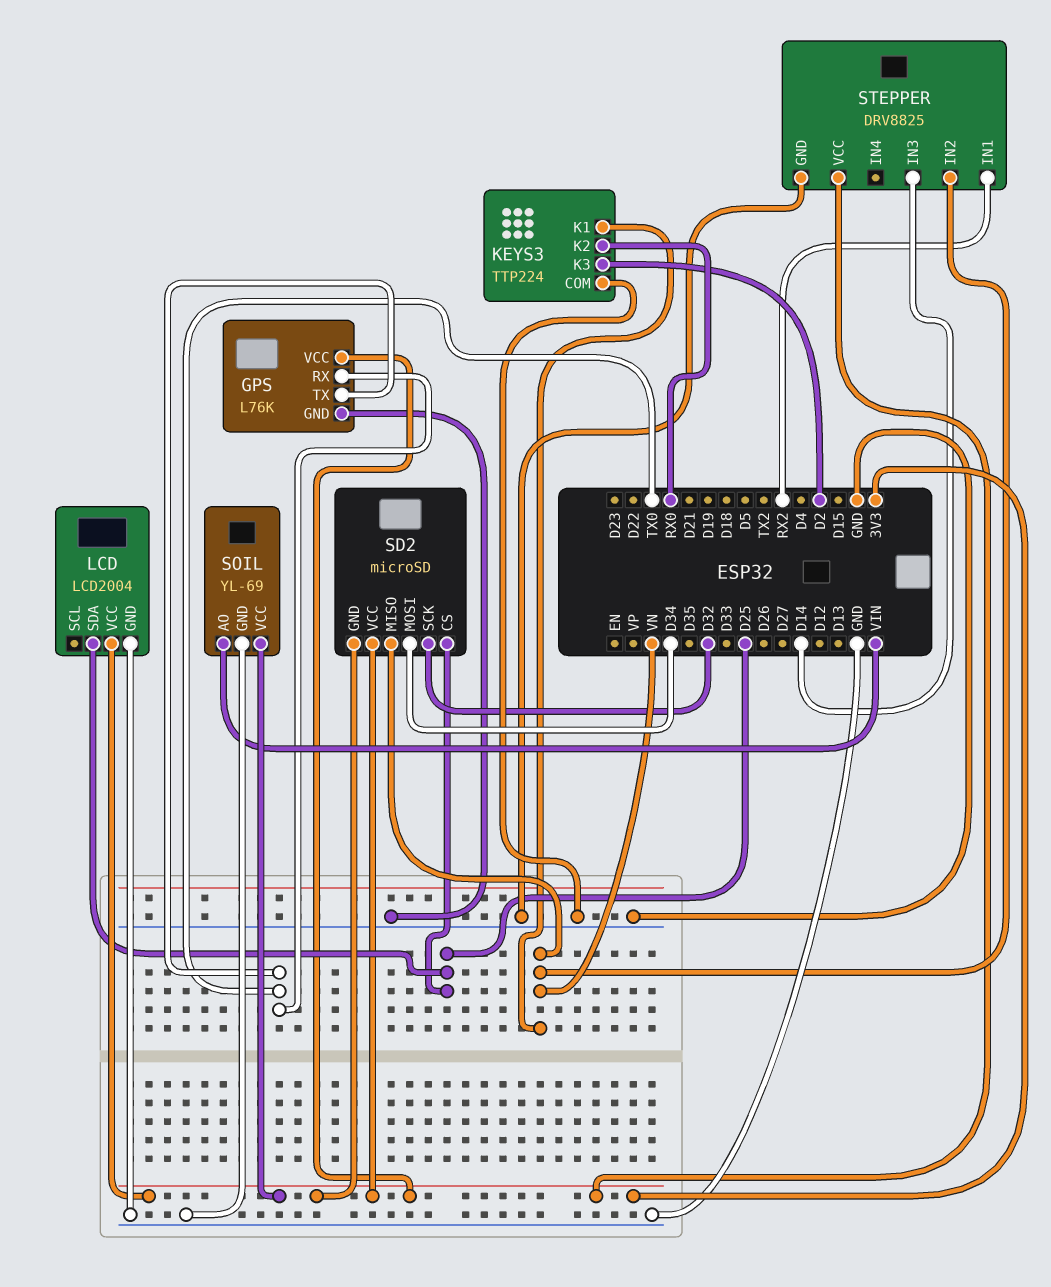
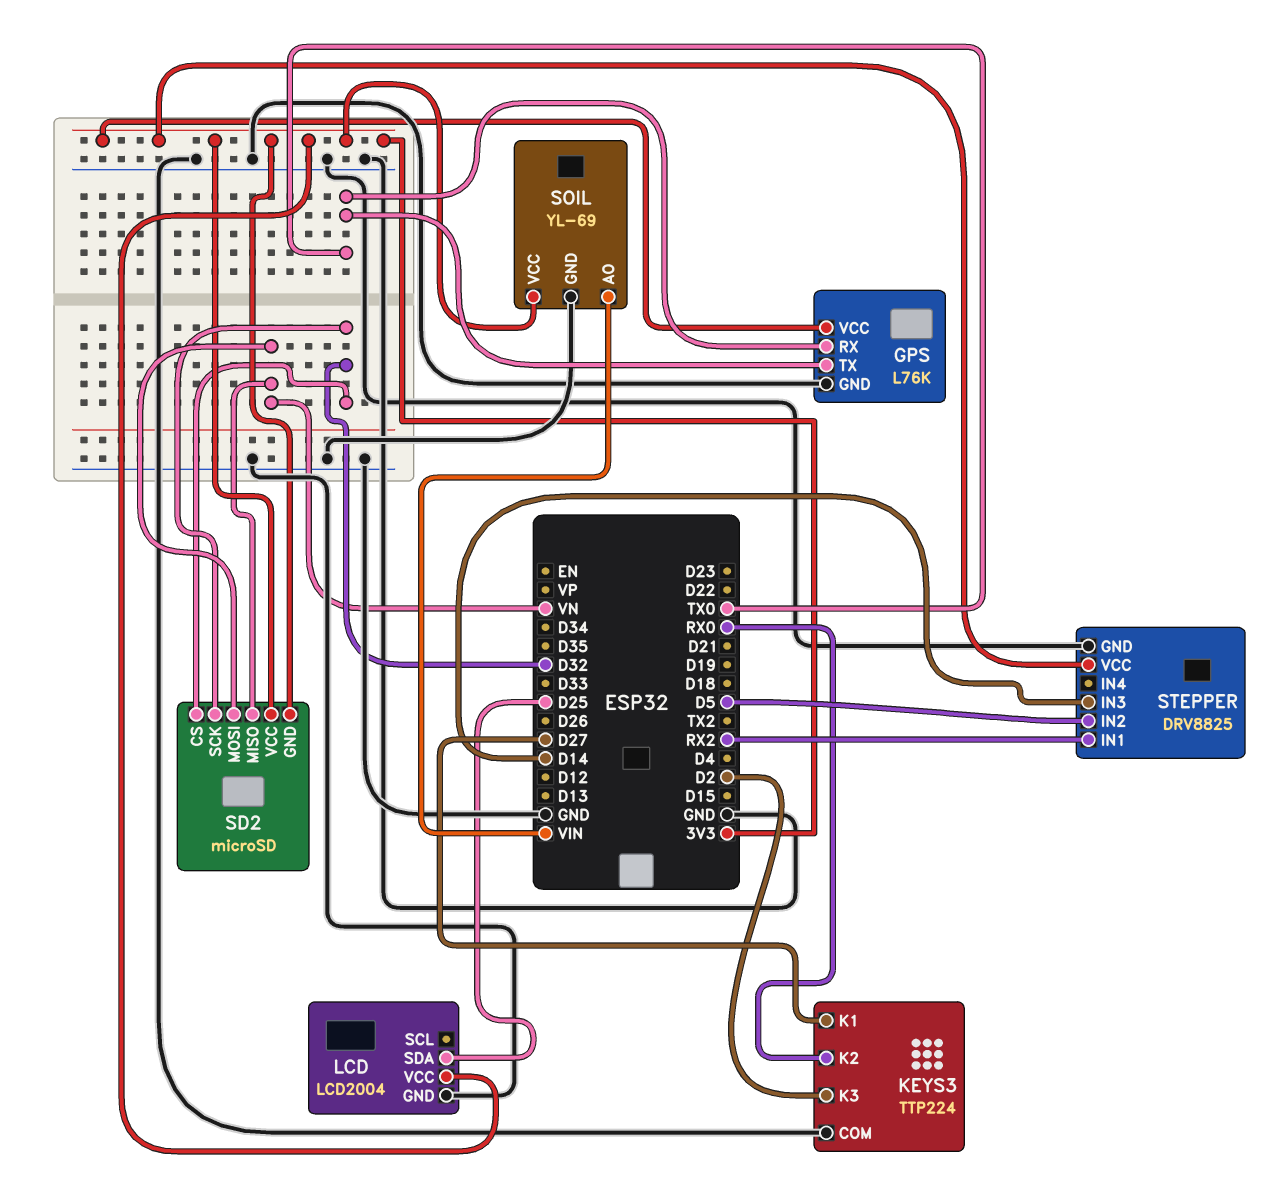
KEYS3 pin K1: VN -> D27
SD2 pin CS: D25 -> D32
SD2 pin MOSI: D34 -> VN
STEPPER pin IN2: VN -> D5

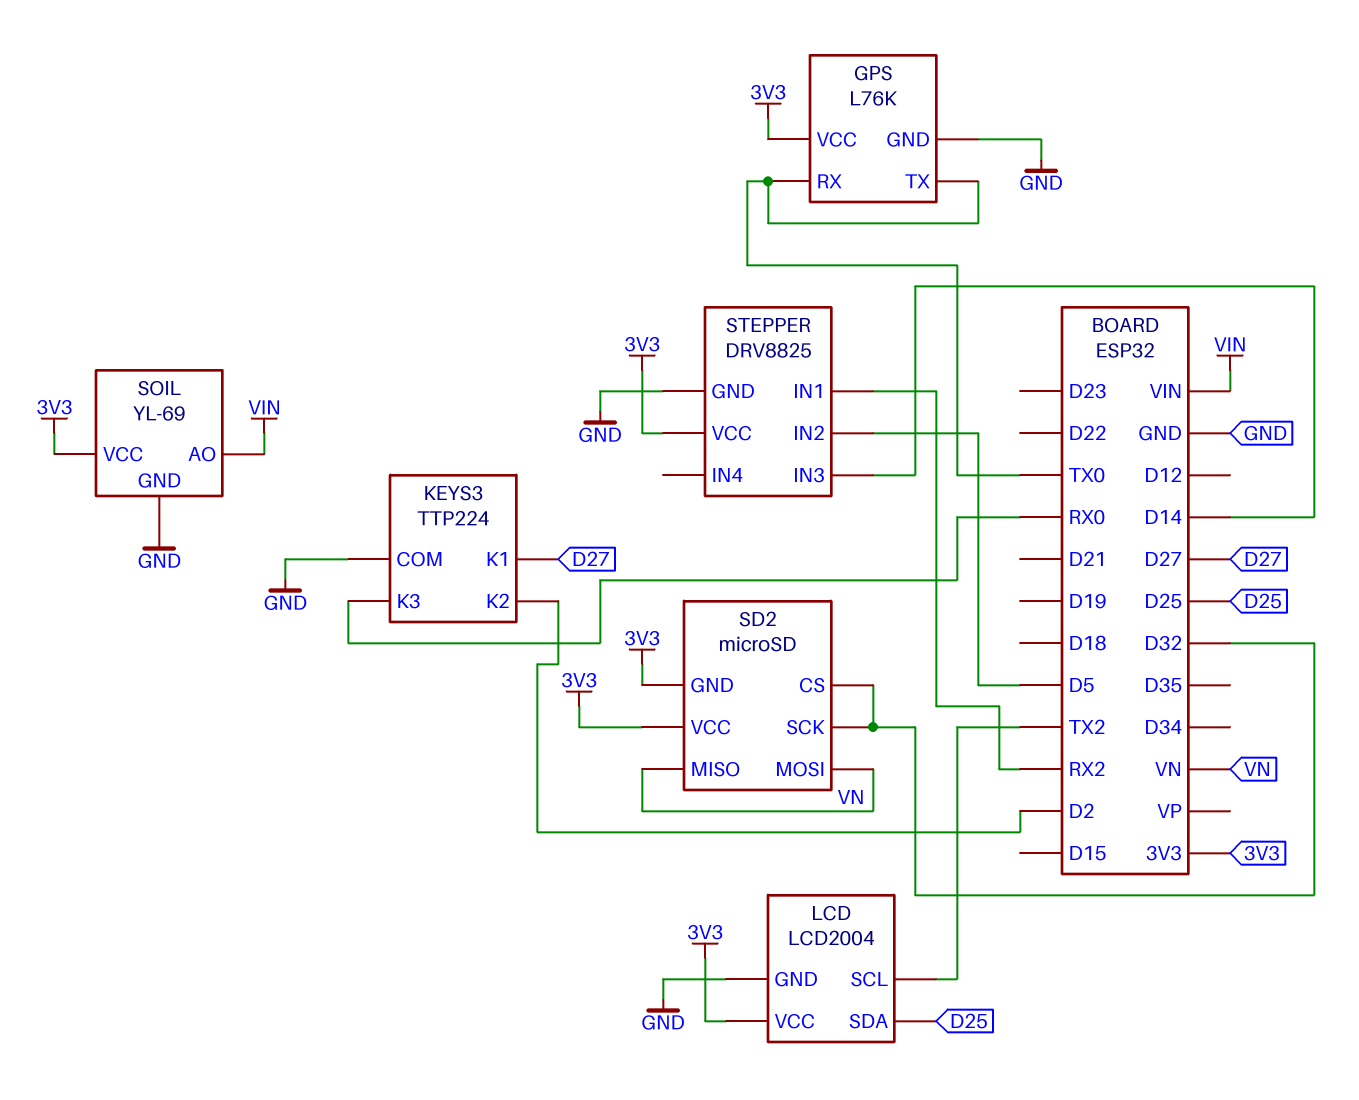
KEYS3 pin K2: RX0 -> D2
KEYS3 pin K3: D2 -> RX0
LCD pin SCL: none -> TX2

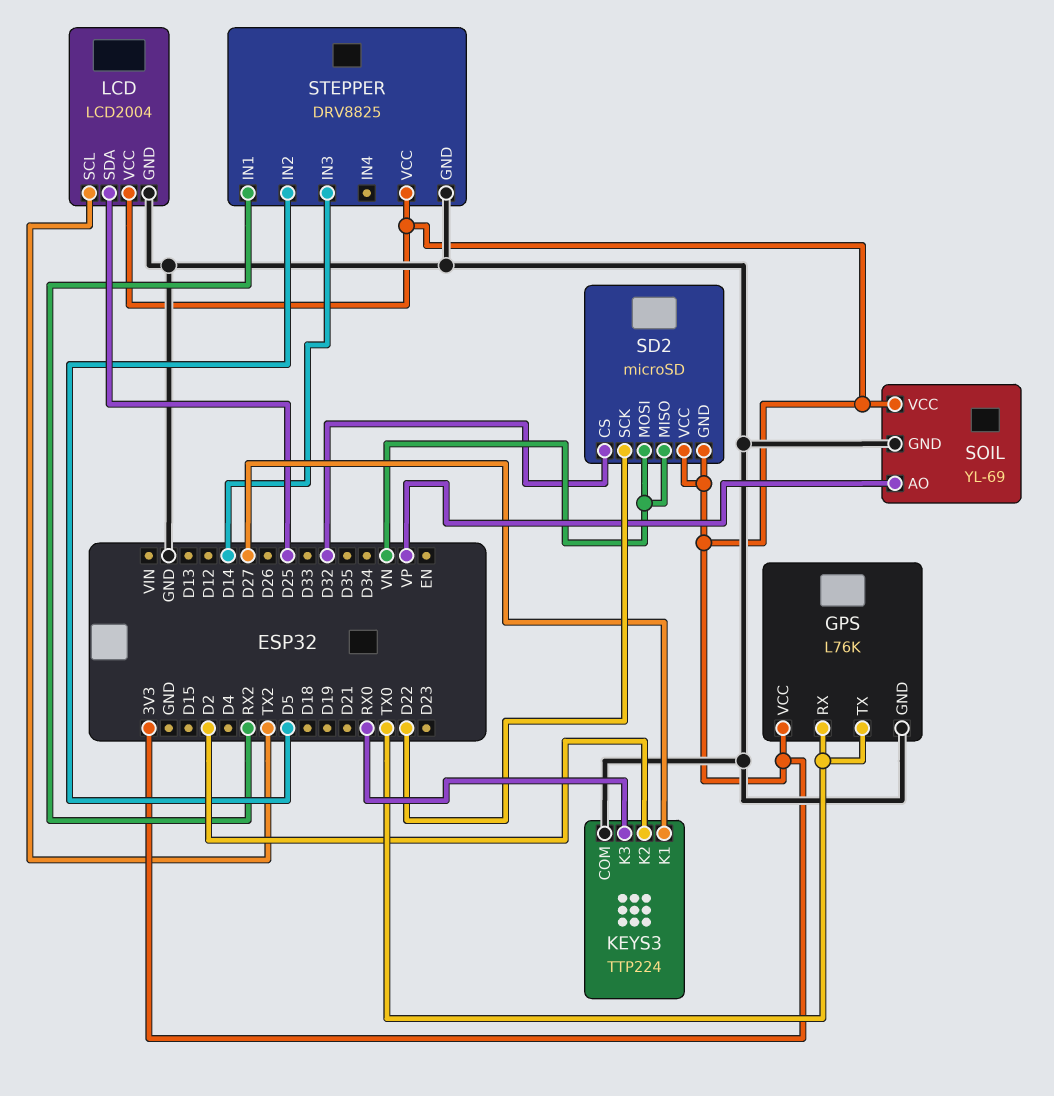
SD2 pin SCK: D32 -> D22
SOIL pin AO: VIN -> VP

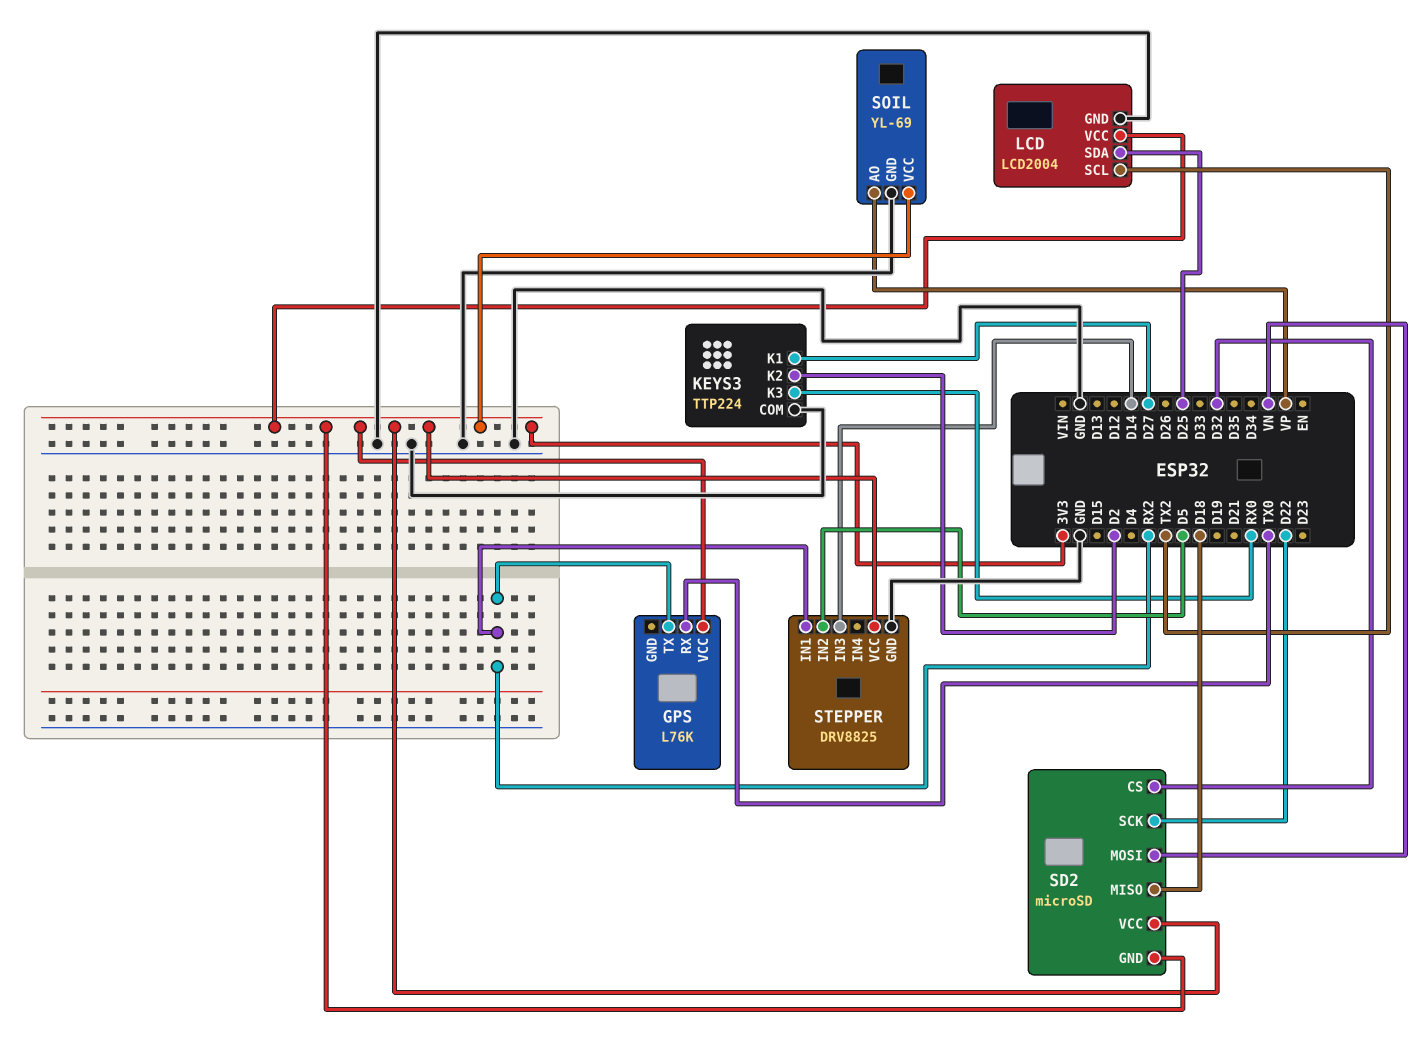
GPS pin GND: GND -> none
GPS pin TX: TX0 -> RX2
SD2 pin MISO: VN -> D18

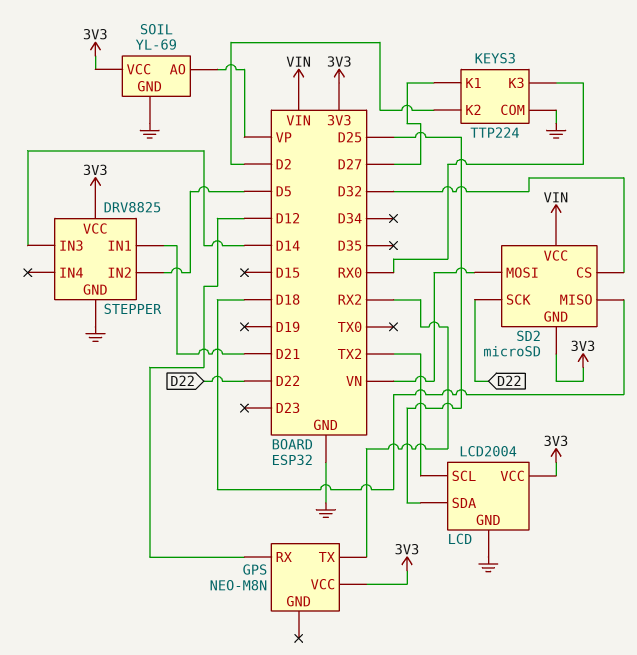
GPS: L76K -> NEO-M8N
GPS pin RX: TX0 -> D12
SD2 pin VCC: 3V3 -> VIN
STEPPER pin IN1: RX2 -> D21

